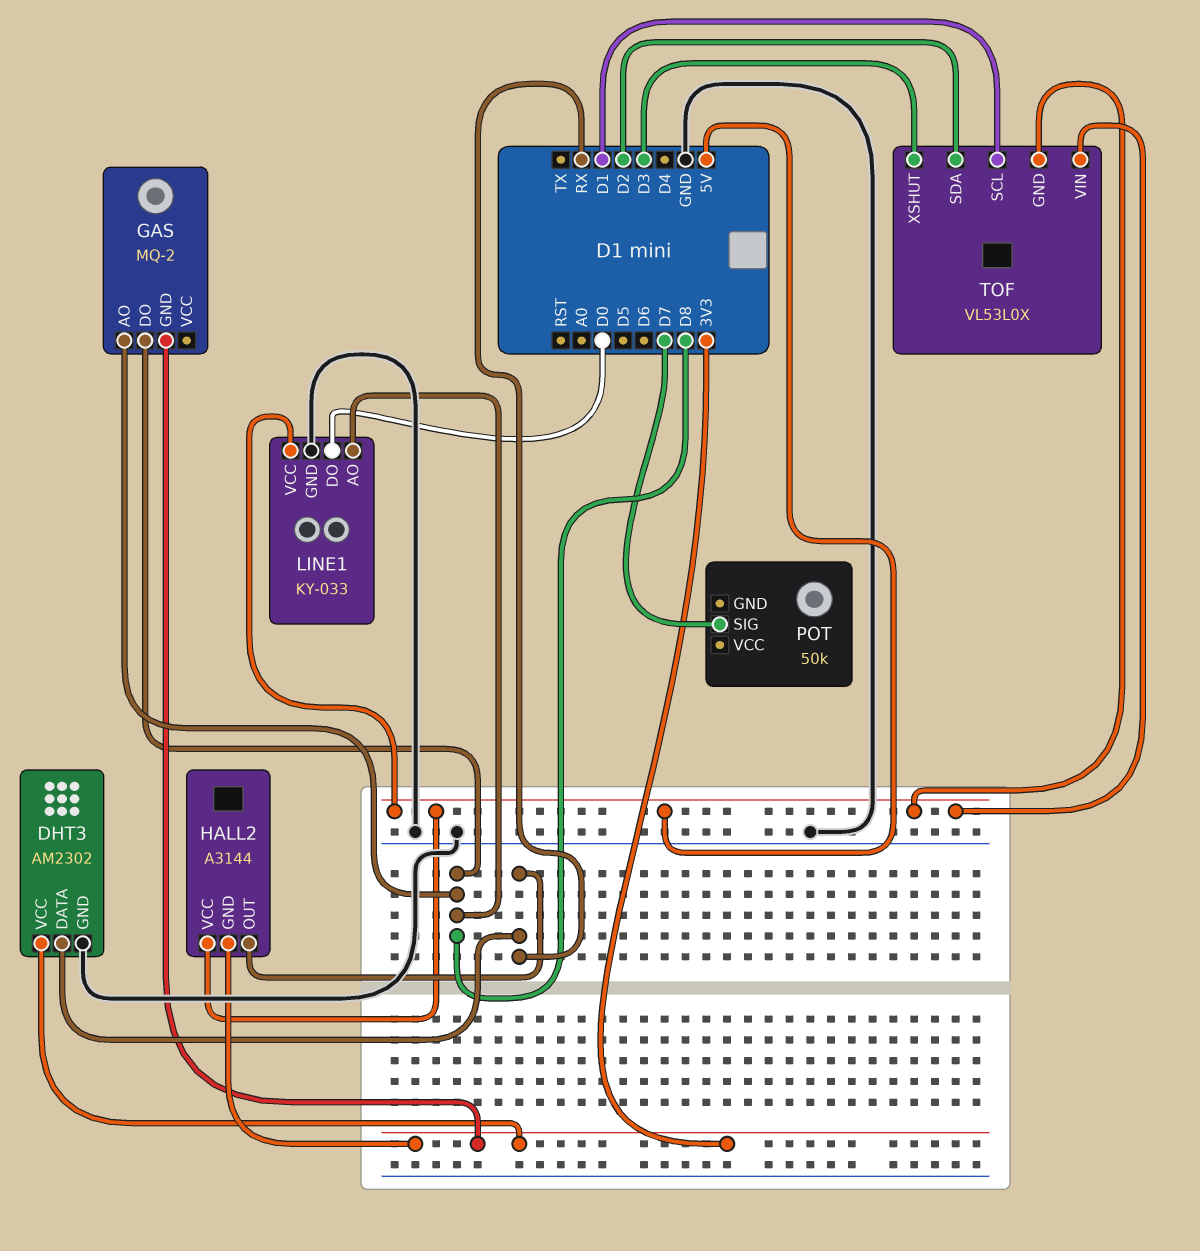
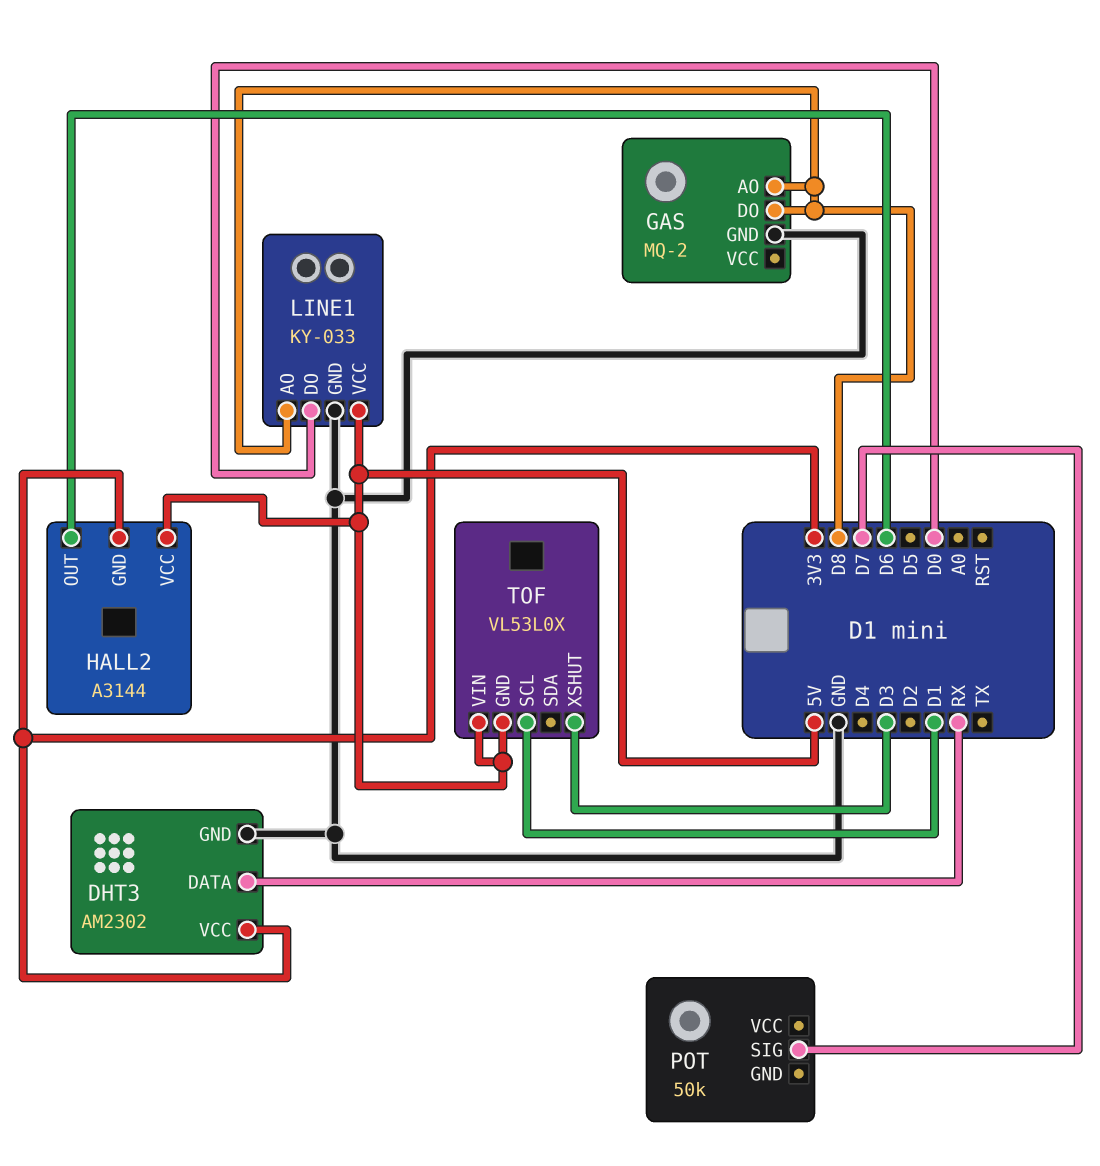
GAS pin GND: 3V3 -> GND
HALL2 pin OUT: RX -> D6
TOF pin SDA: D2 -> none

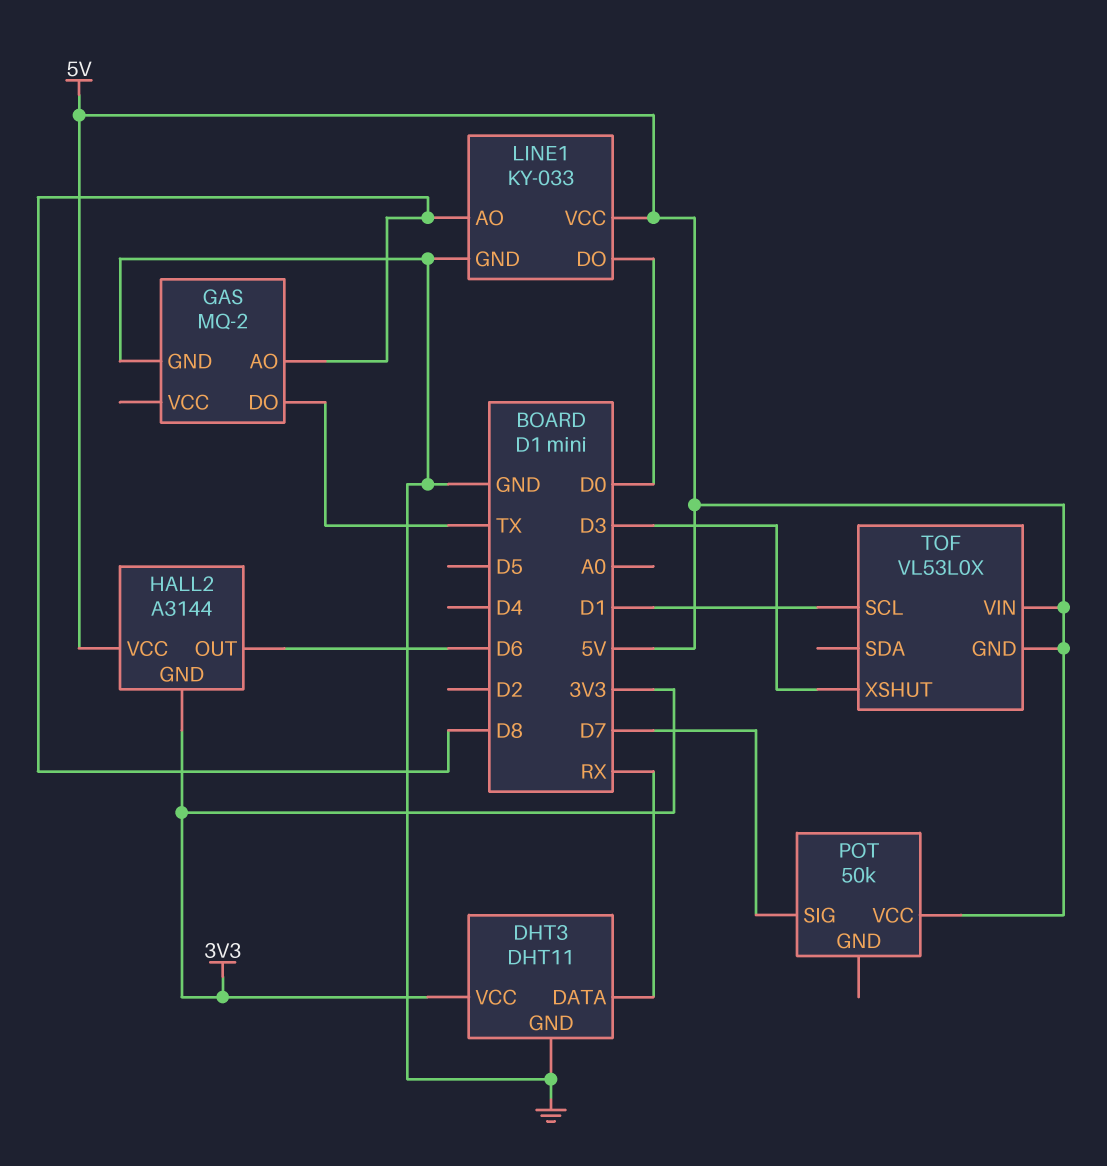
DHT3: AM2302 -> DHT11
GAS pin DO: D8 -> TX
POT pin VCC: none -> 5V

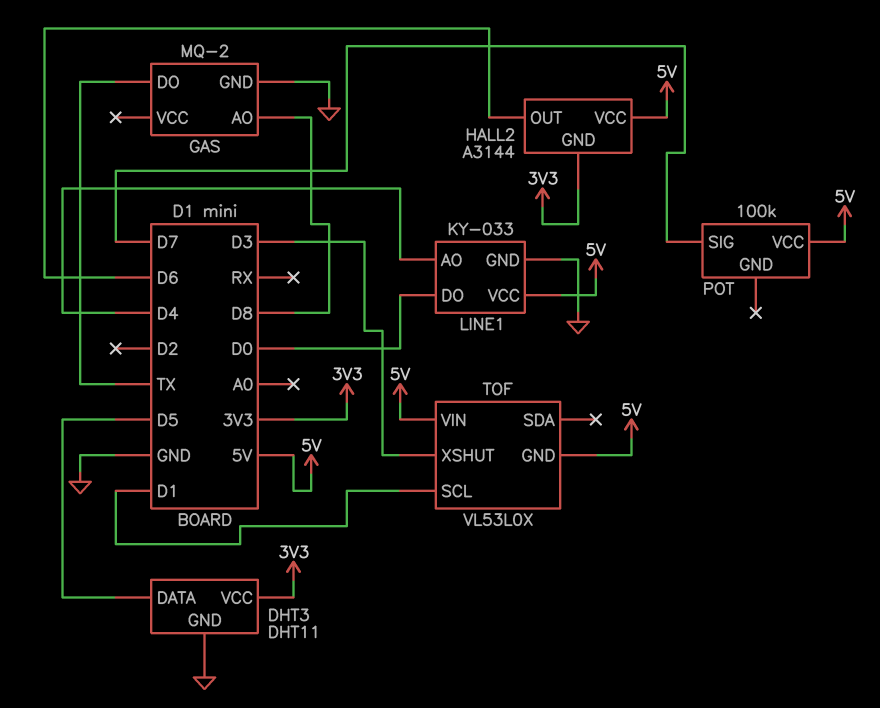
DHT3 pin DATA: RX -> D5
LINE1 pin AO: D8 -> D4
POT: 50k -> 100k

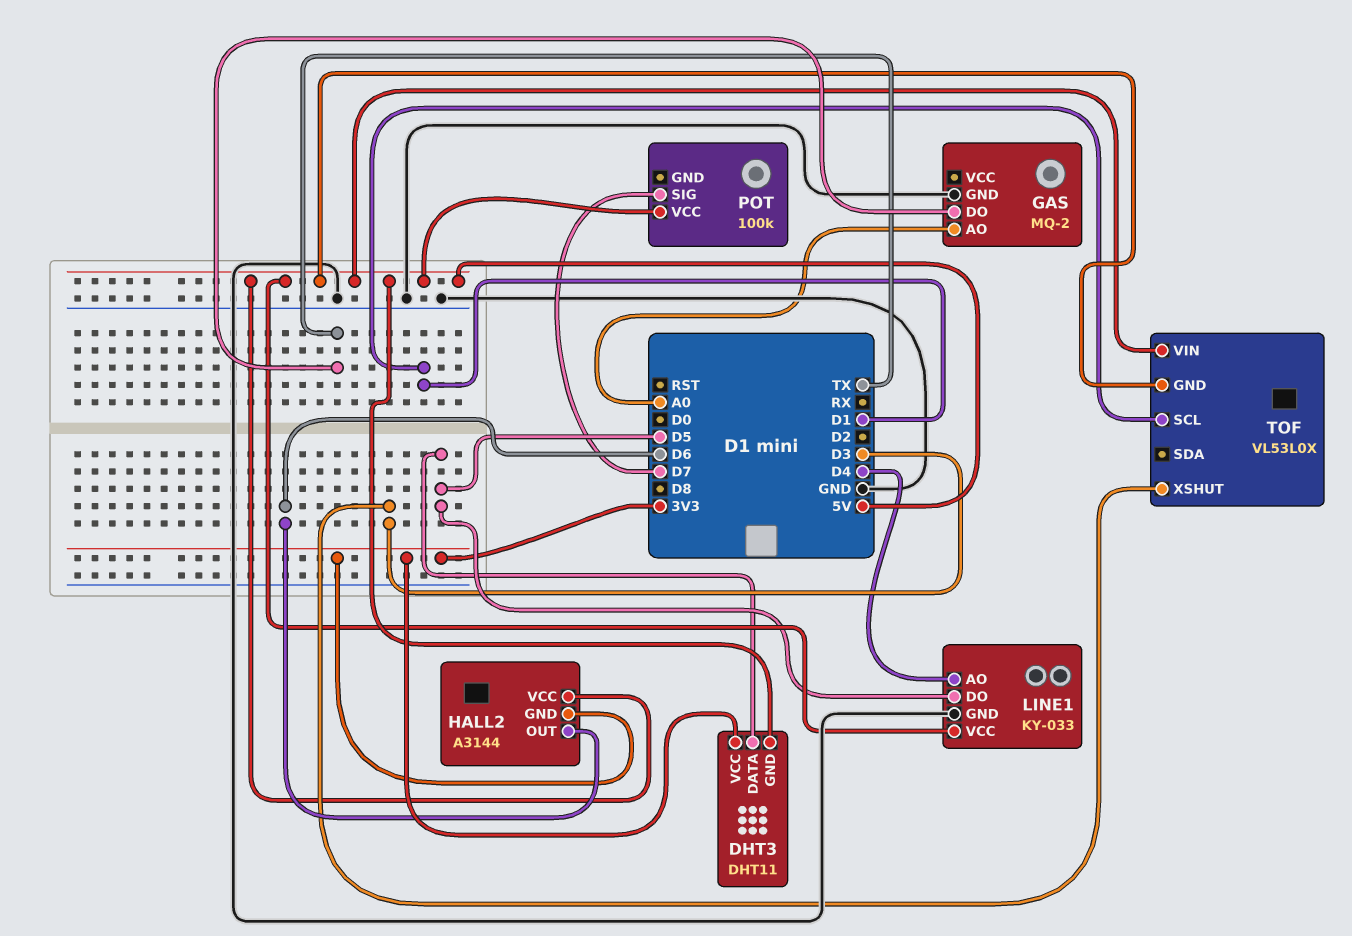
DHT3 pin GND: GND -> 5V
GAS pin AO: D8 -> A0
LINE1 pin DO: D0 -> D5

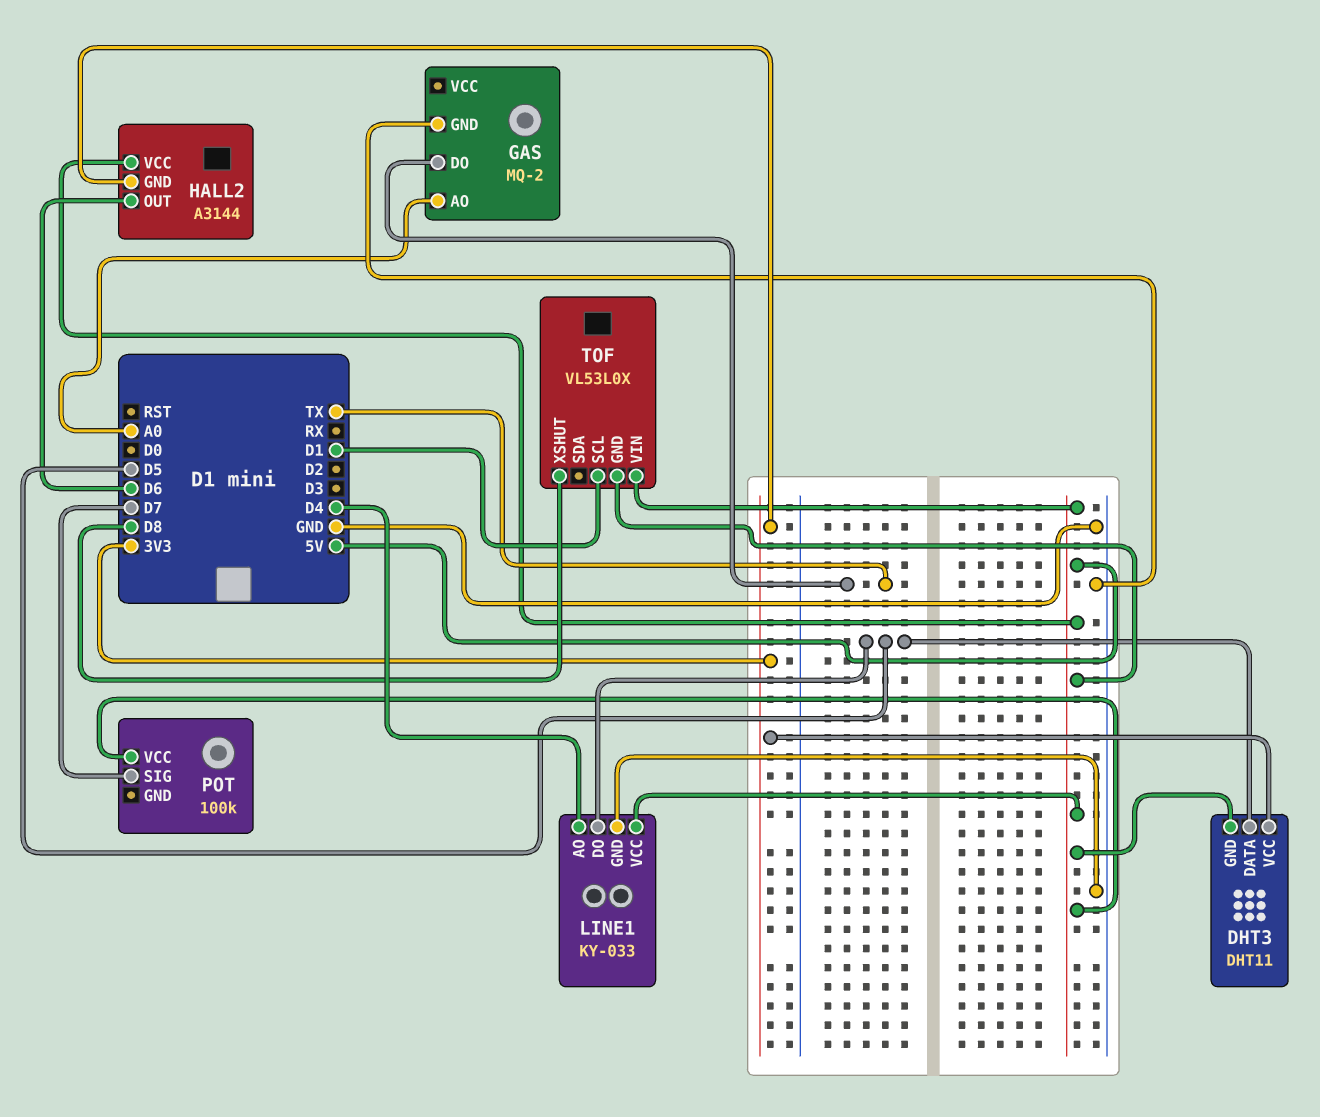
TOF pin XSHUT: D3 -> D8

